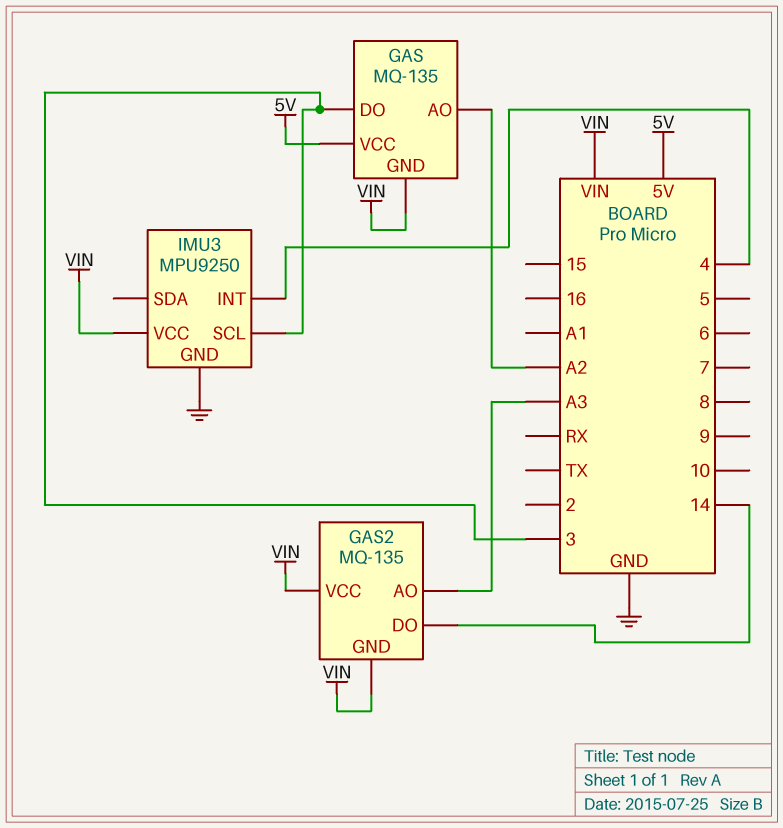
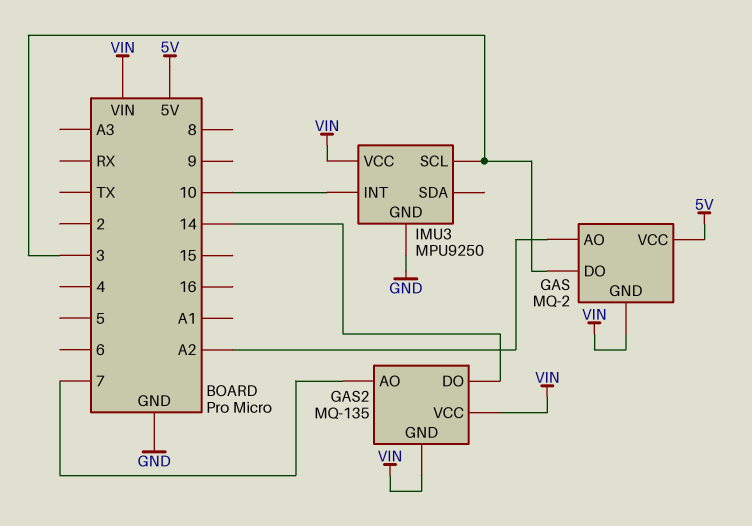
GAS: MQ-135 -> MQ-2
GAS2 pin AO: A3 -> 7
IMU3 pin INT: 4 -> 10

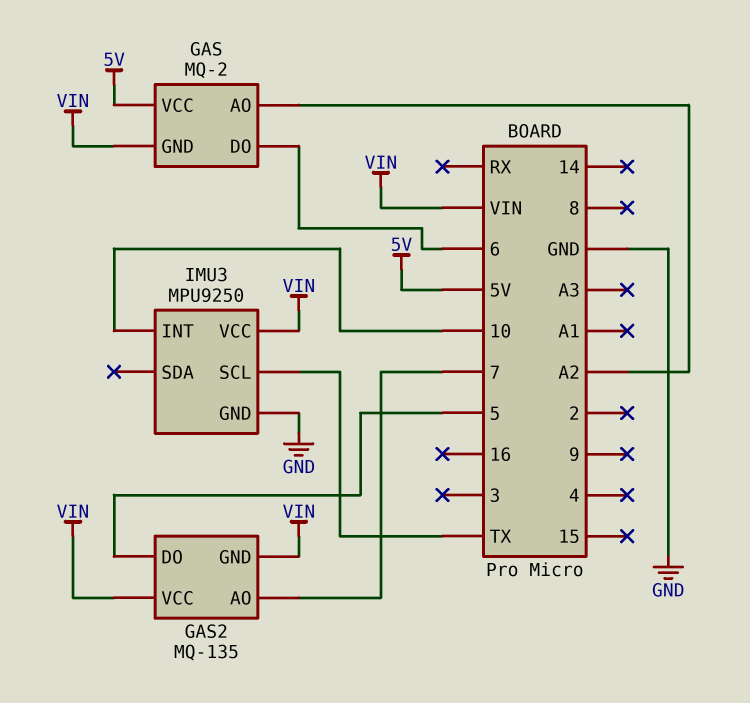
GAS pin DO: 3 -> 6
GAS2 pin DO: 14 -> 5
IMU3 pin SCL: 3 -> TX

